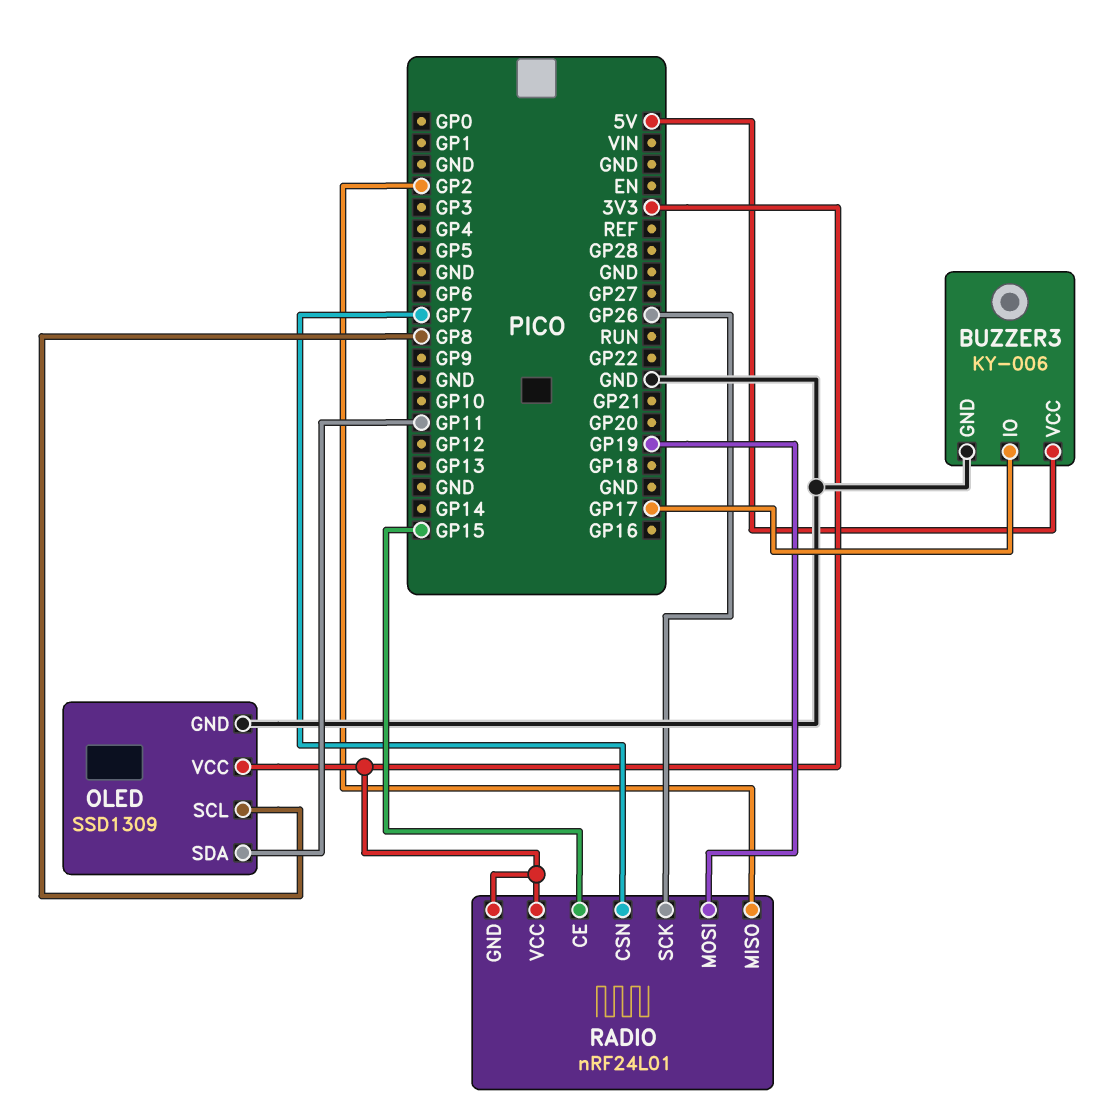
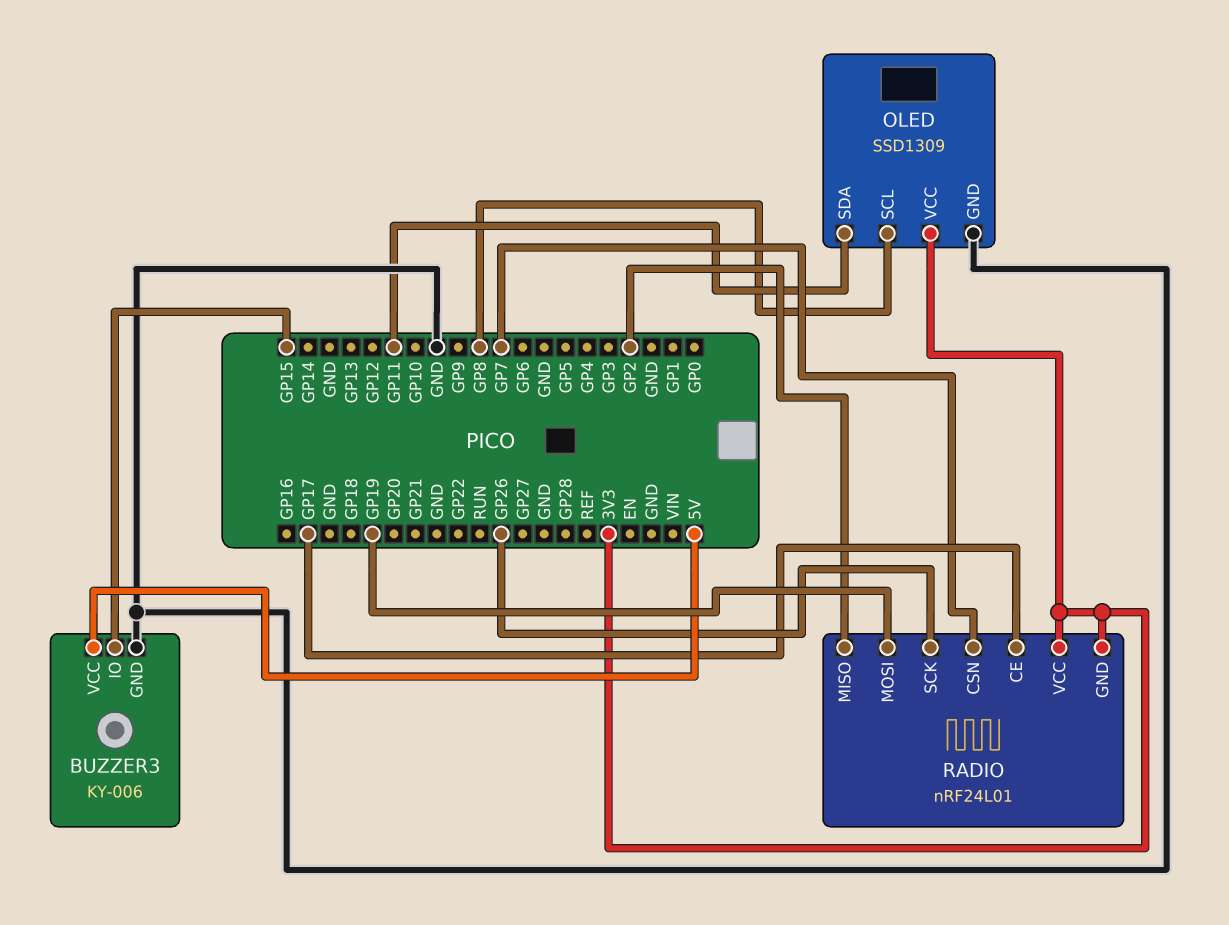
BUZZER3 pin IO: GP17 -> GP15
RADIO pin CE: GP15 -> GP17

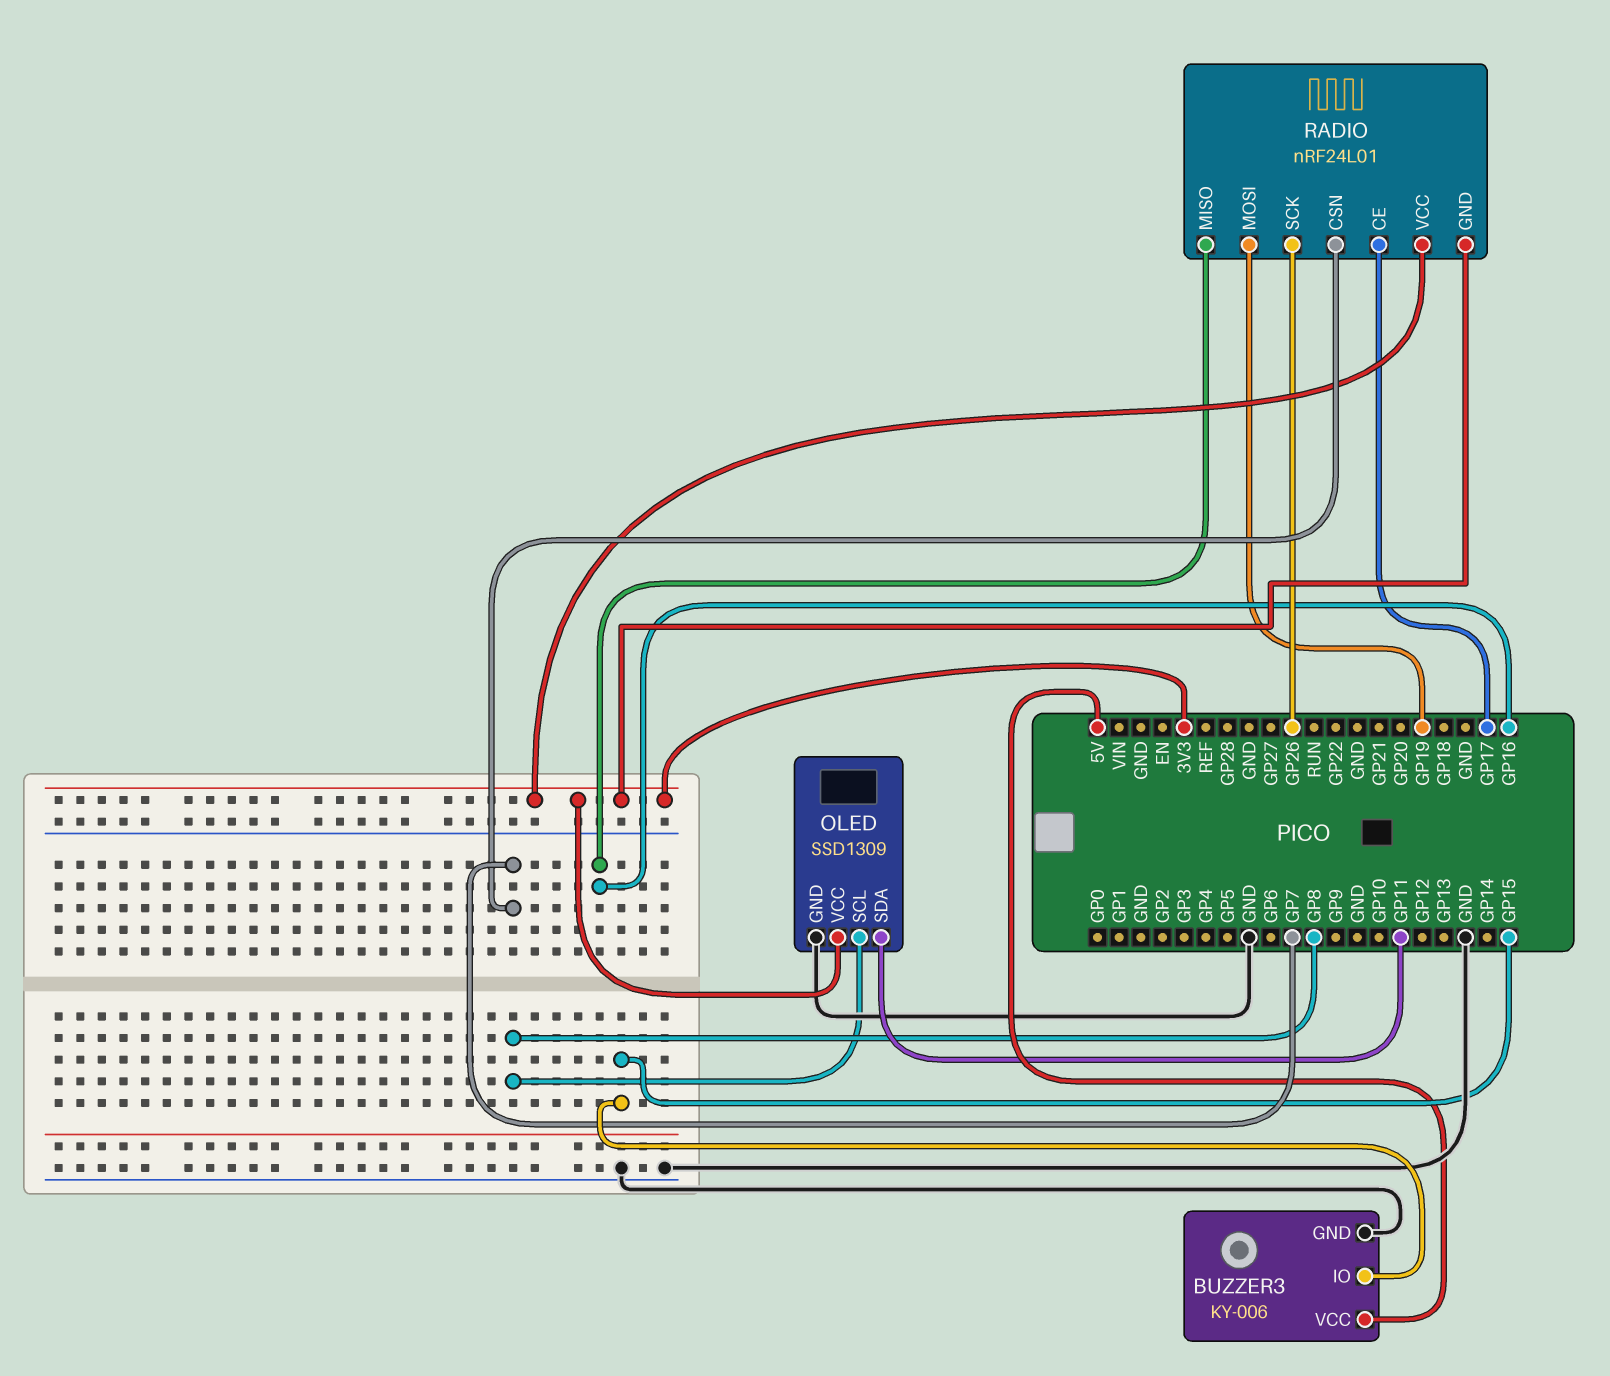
RADIO pin MISO: GP2 -> GP16

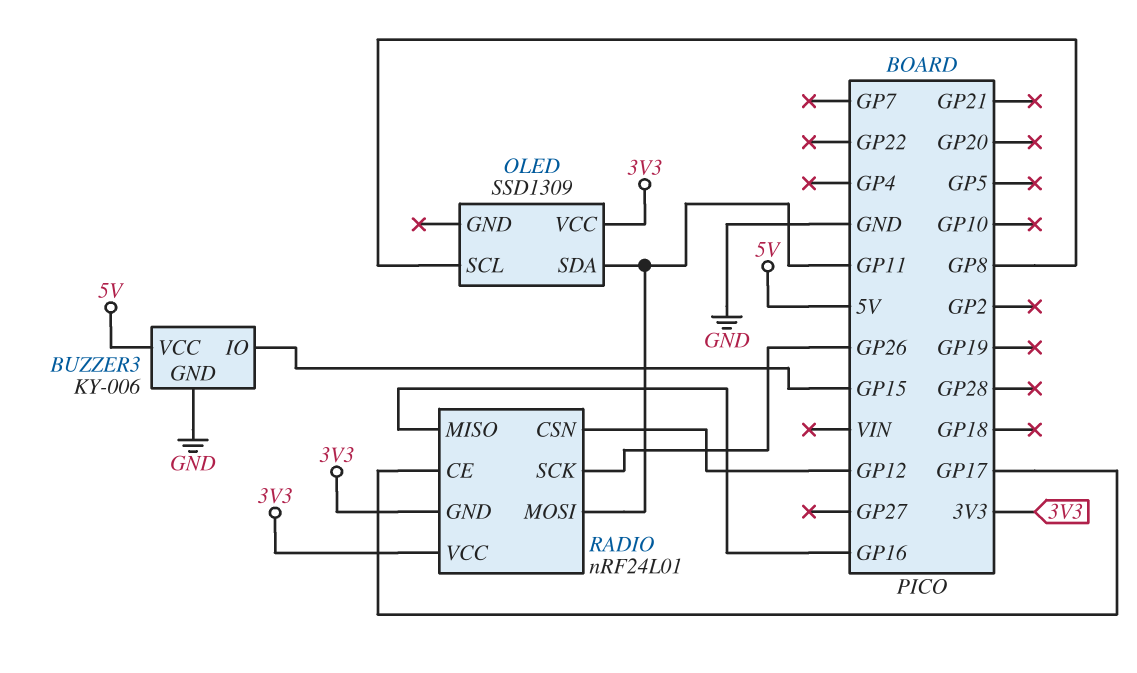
OLED pin GND: GND -> none
RADIO pin CSN: GP7 -> GP12
RADIO pin MOSI: GP19 -> GP11

